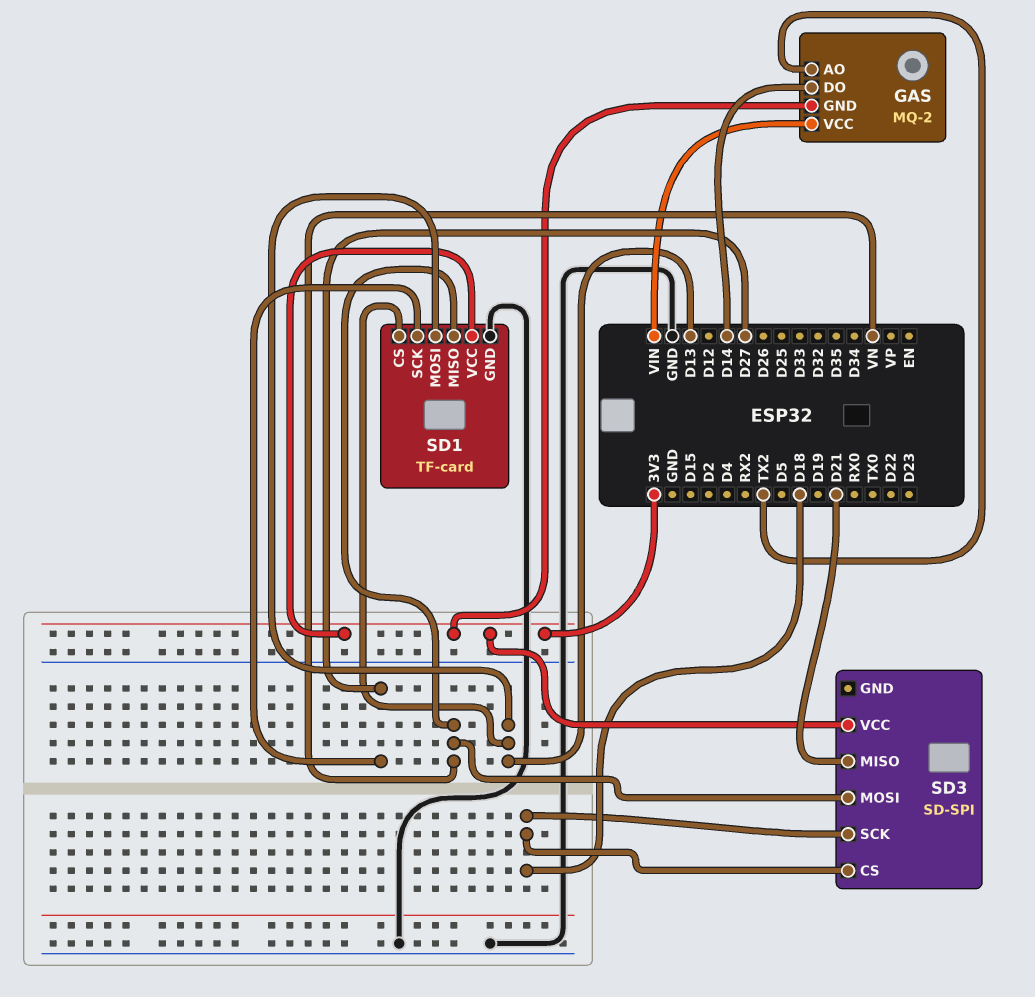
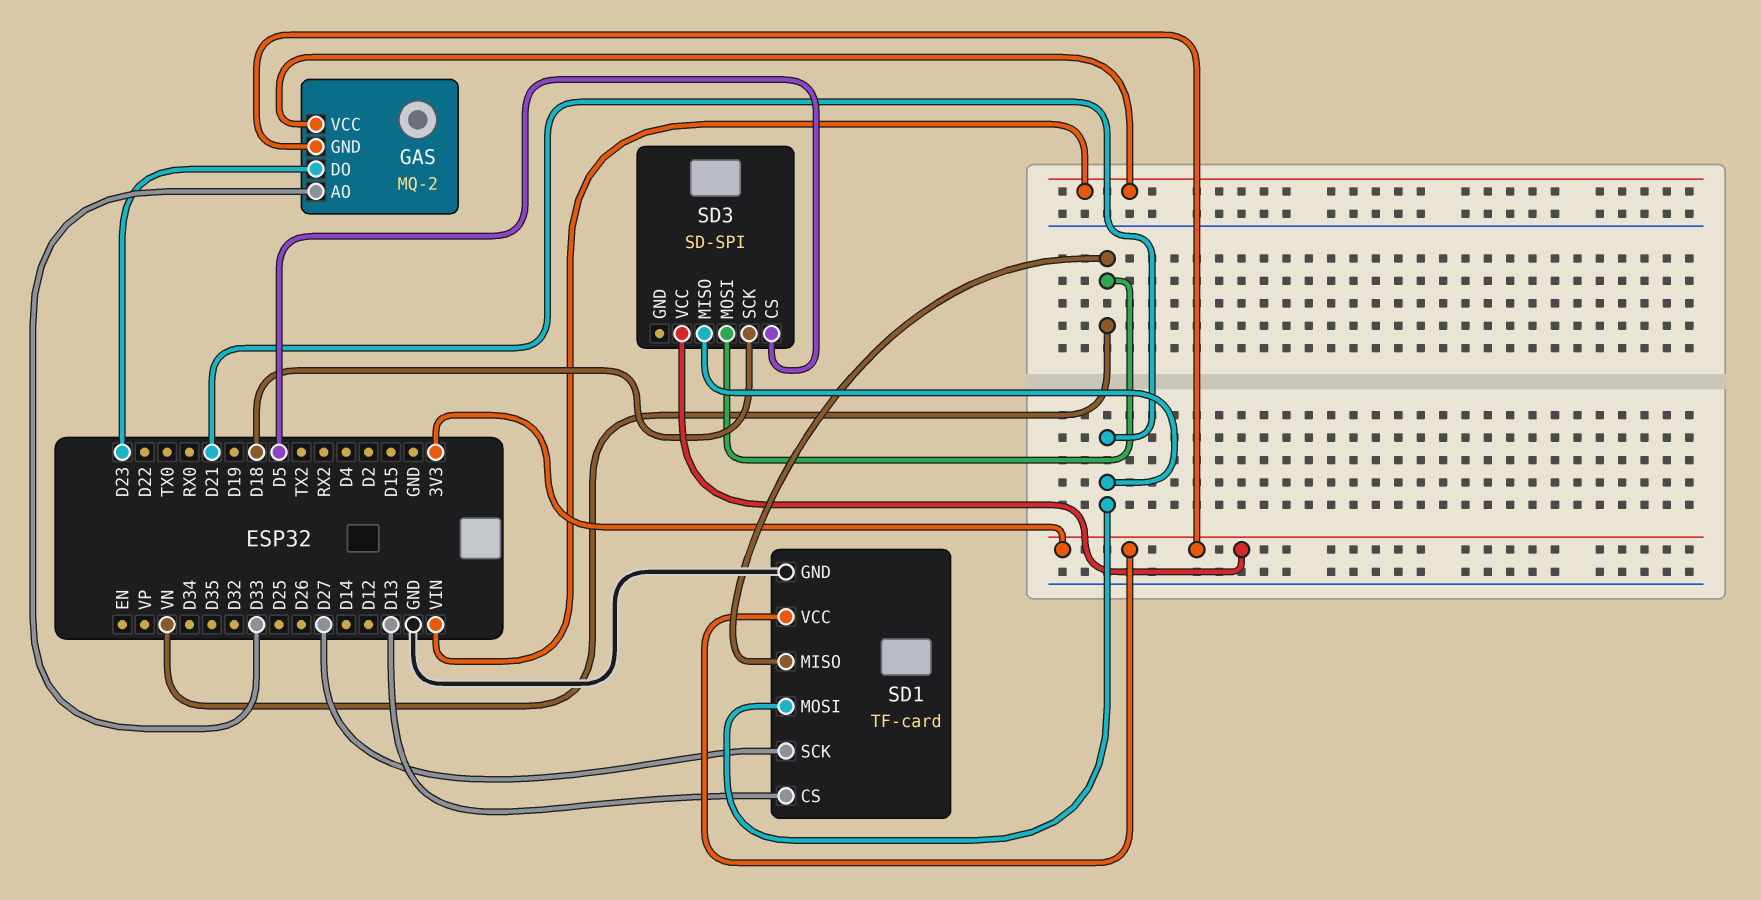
GAS pin AO: TX2 -> D33
GAS pin DO: D14 -> D23
SD1 pin MOSI: D13 -> D21
SD3 pin CS: D18 -> D5

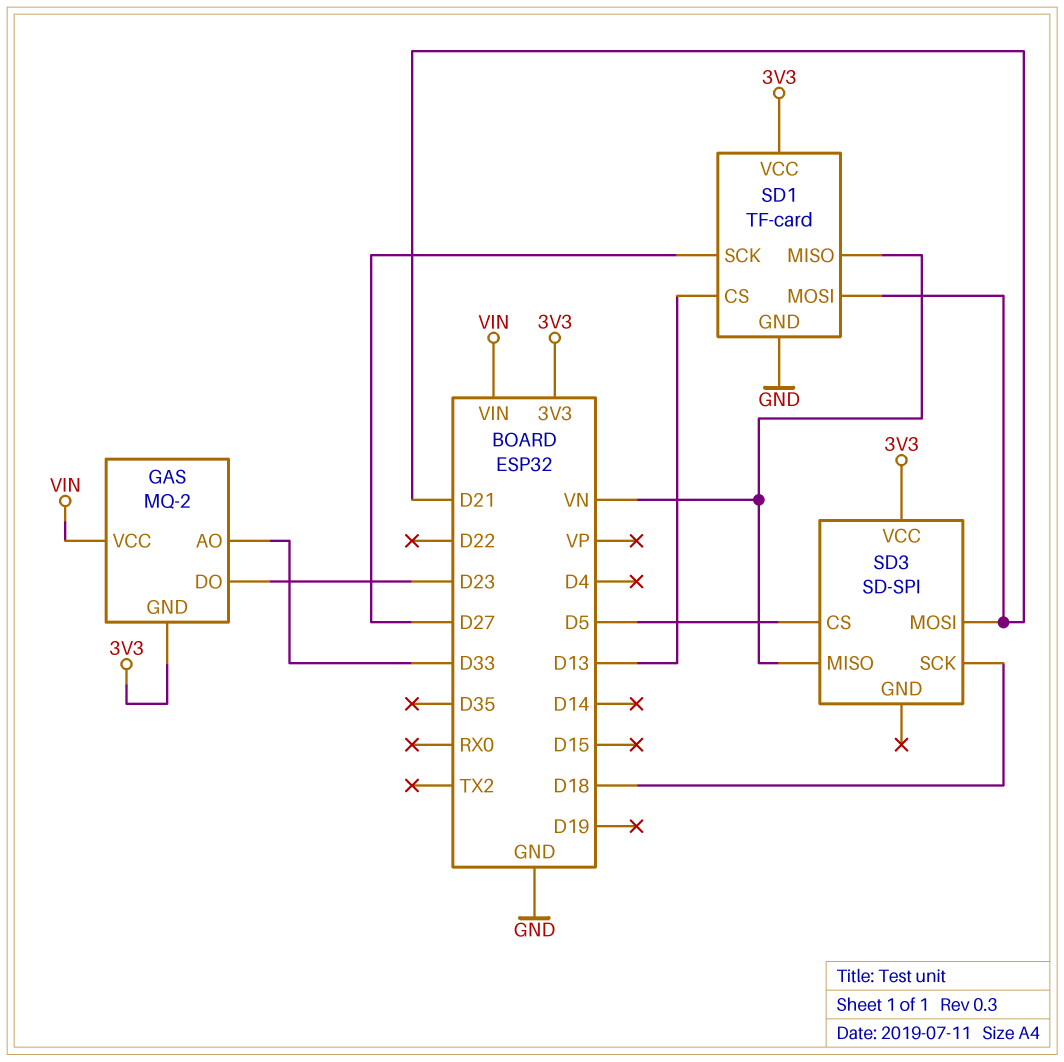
SD3 pin MISO: D21 -> VN
SD3 pin MOSI: VN -> D21

